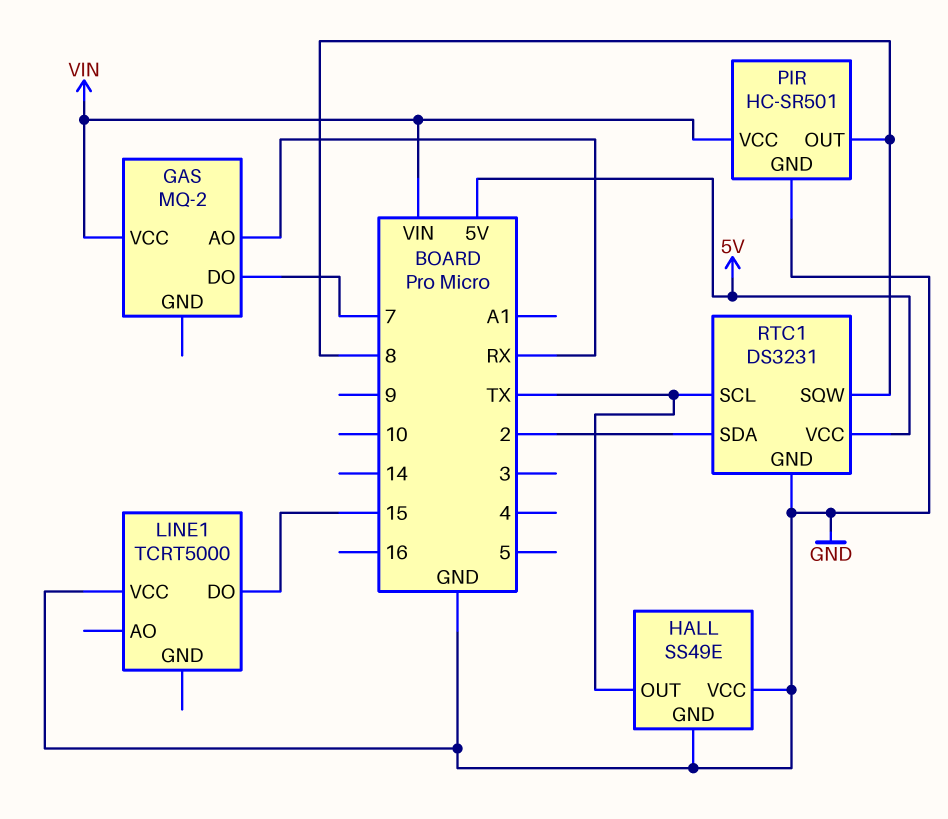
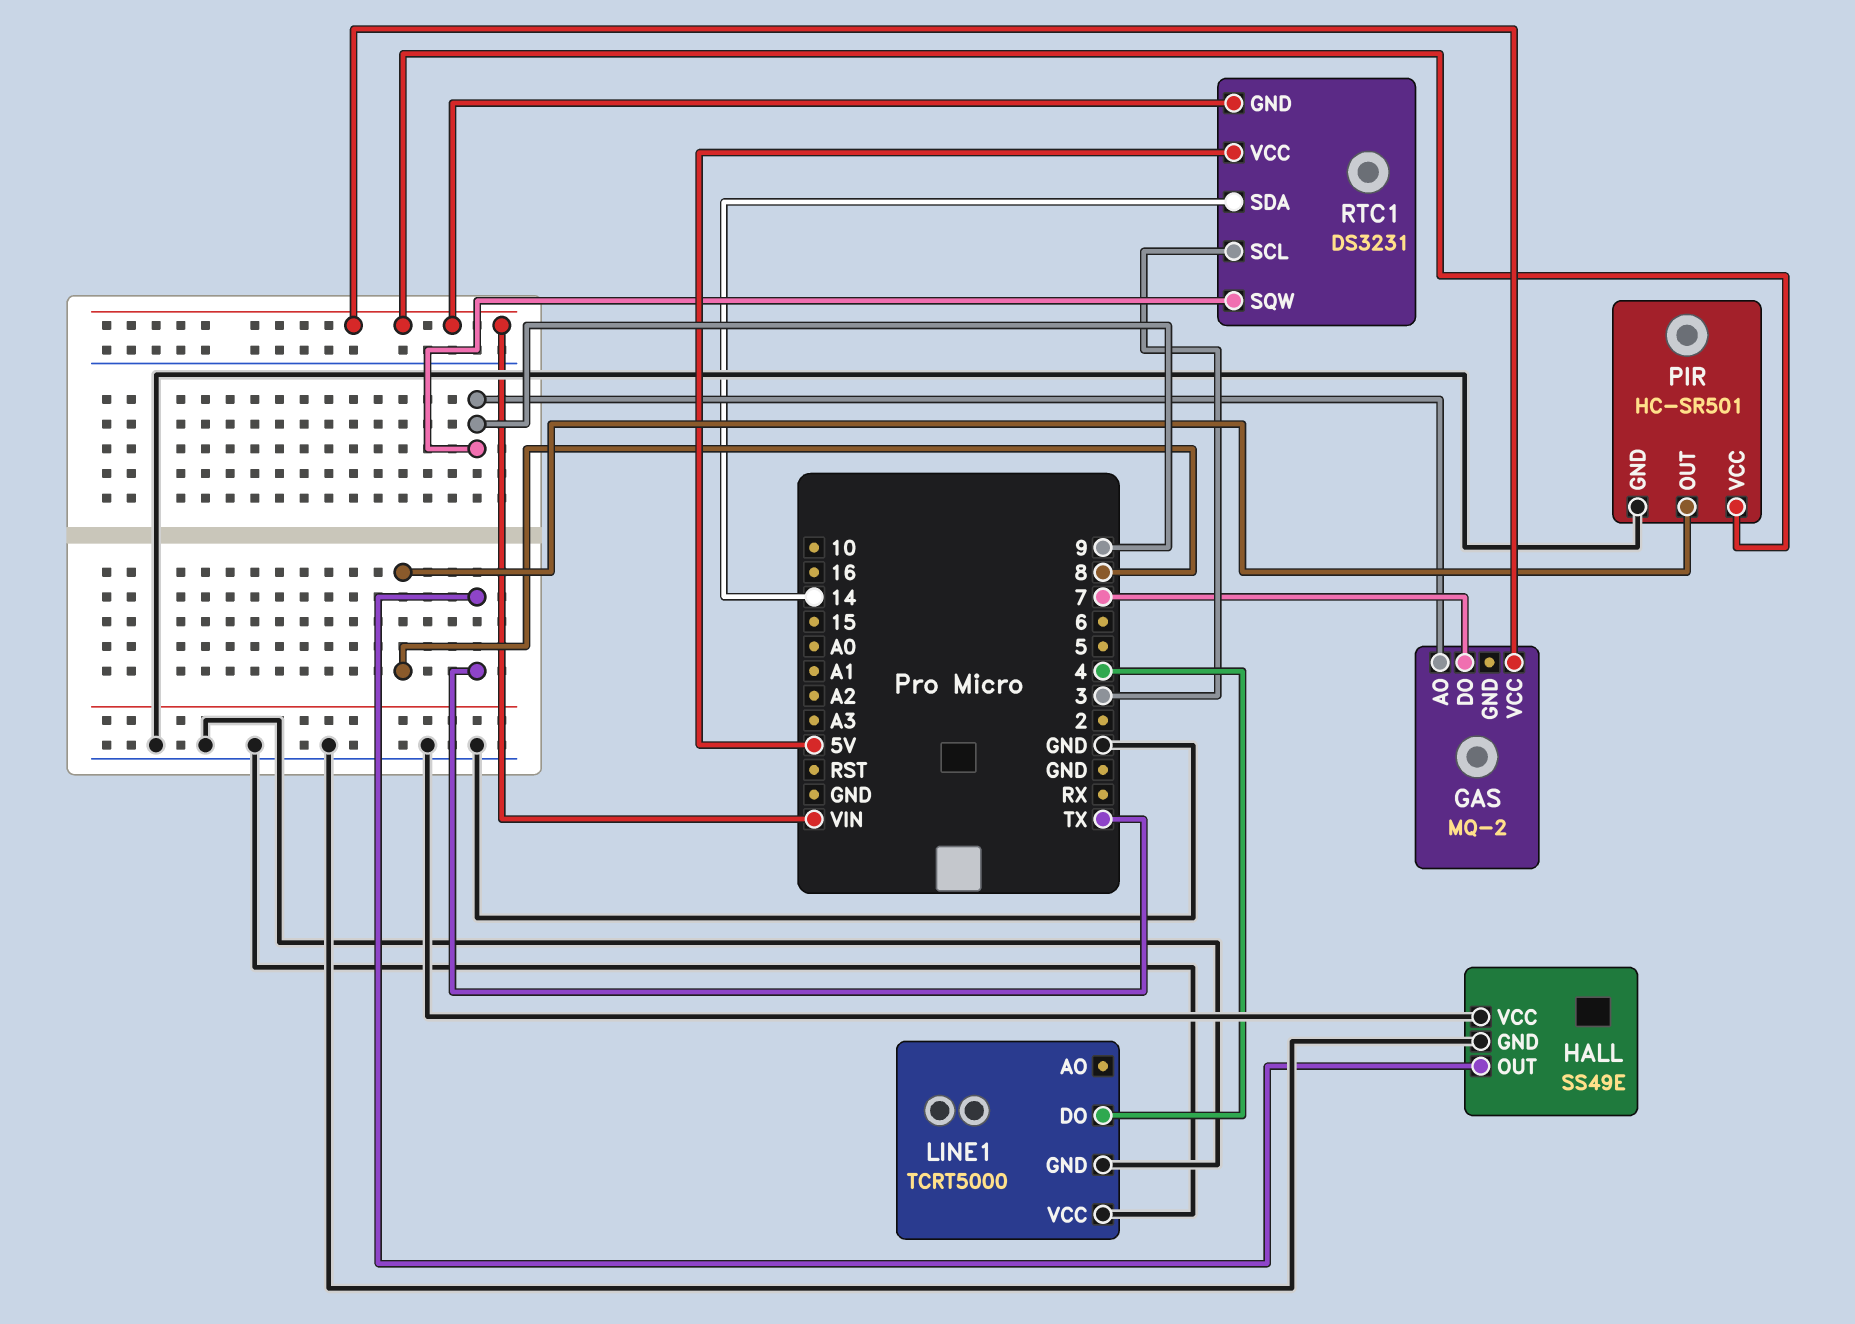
GAS pin AO: RX -> 9
LINE1 pin DO: 15 -> 4
LINE1 pin GND: none -> GND
RTC1 pin GND: GND -> VIN
RTC1 pin SCL: TX -> 3
RTC1 pin SDA: 2 -> 14
RTC1 pin SQW: 8 -> 9

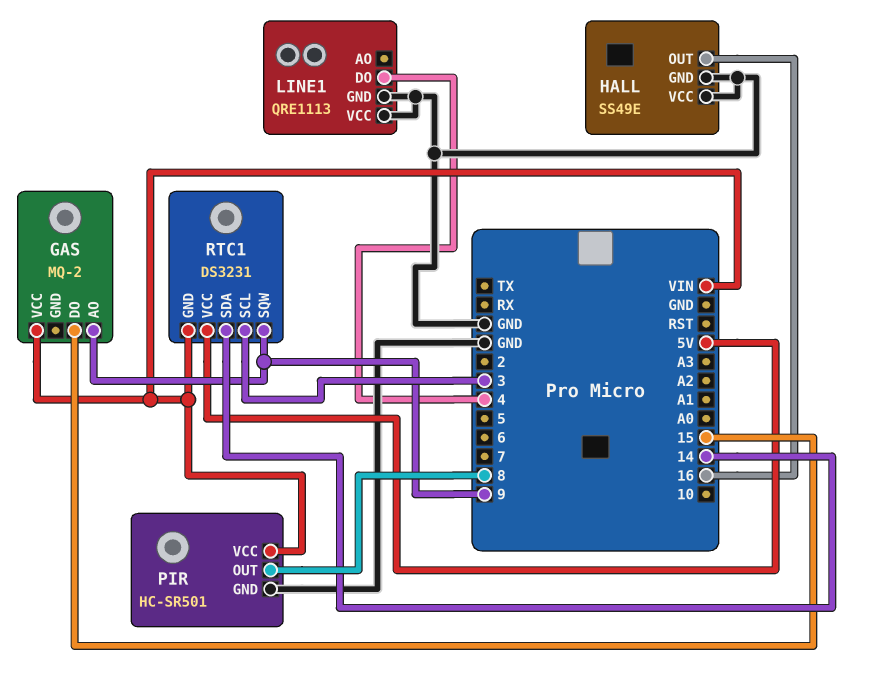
GAS pin DO: 7 -> 15
HALL pin OUT: TX -> 16
LINE1: TCRT5000 -> QRE1113

